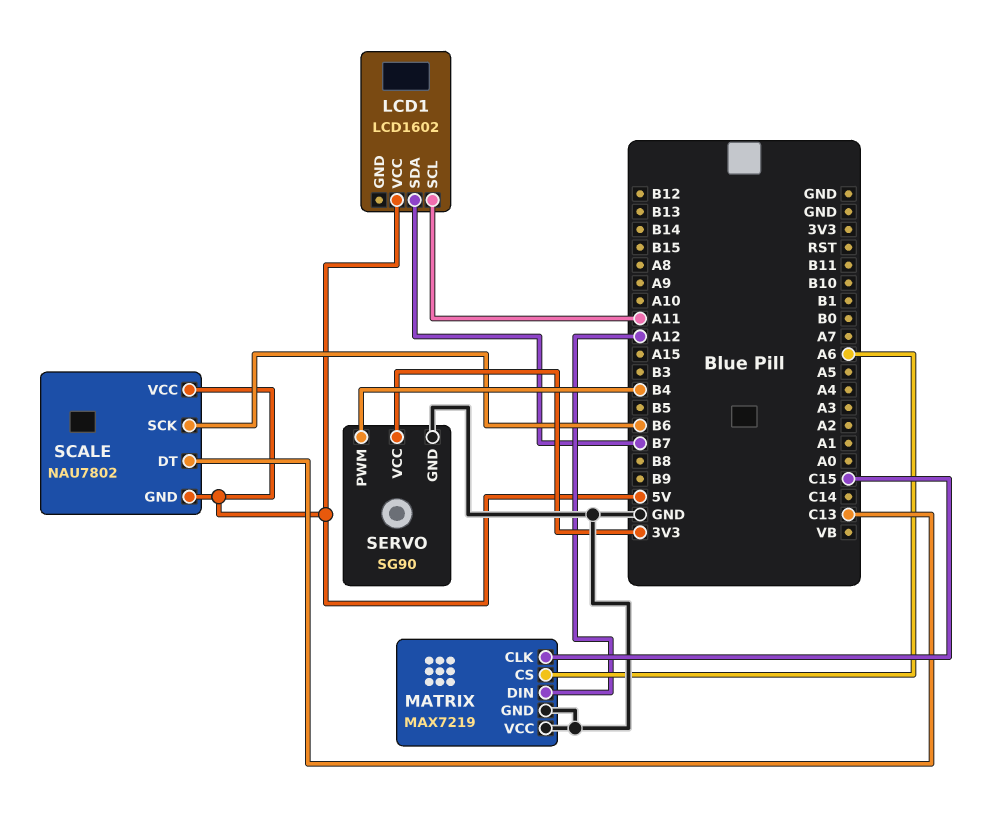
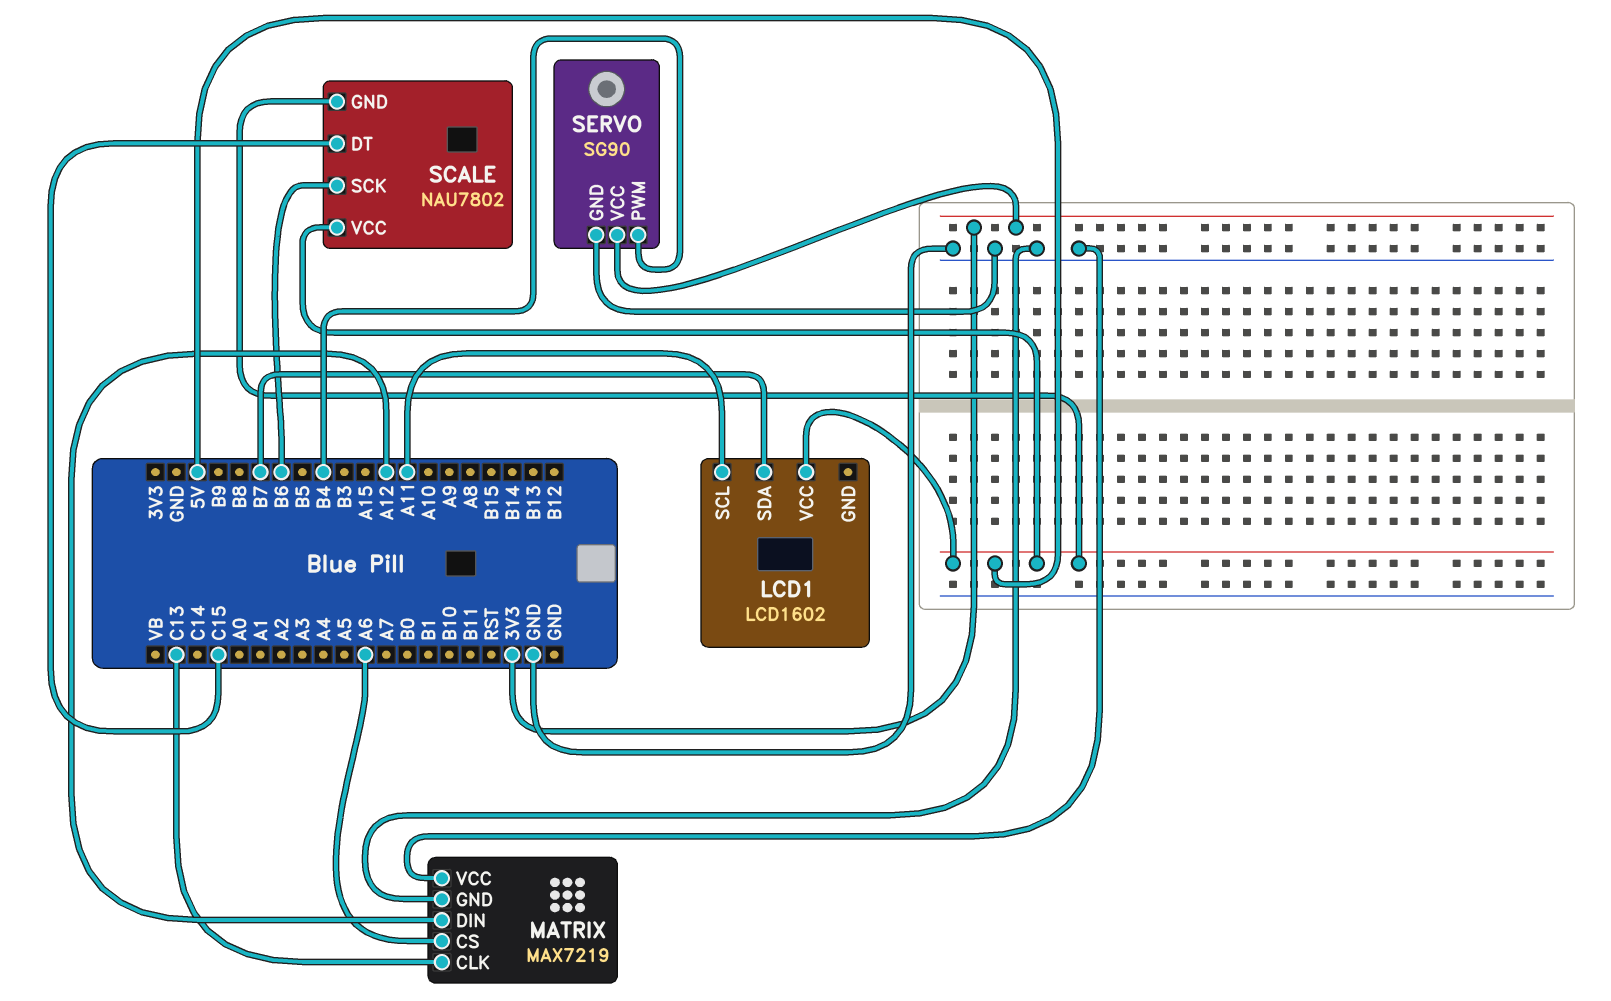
MATRIX pin CLK: C15 -> C13
SCALE pin DT: C13 -> C15

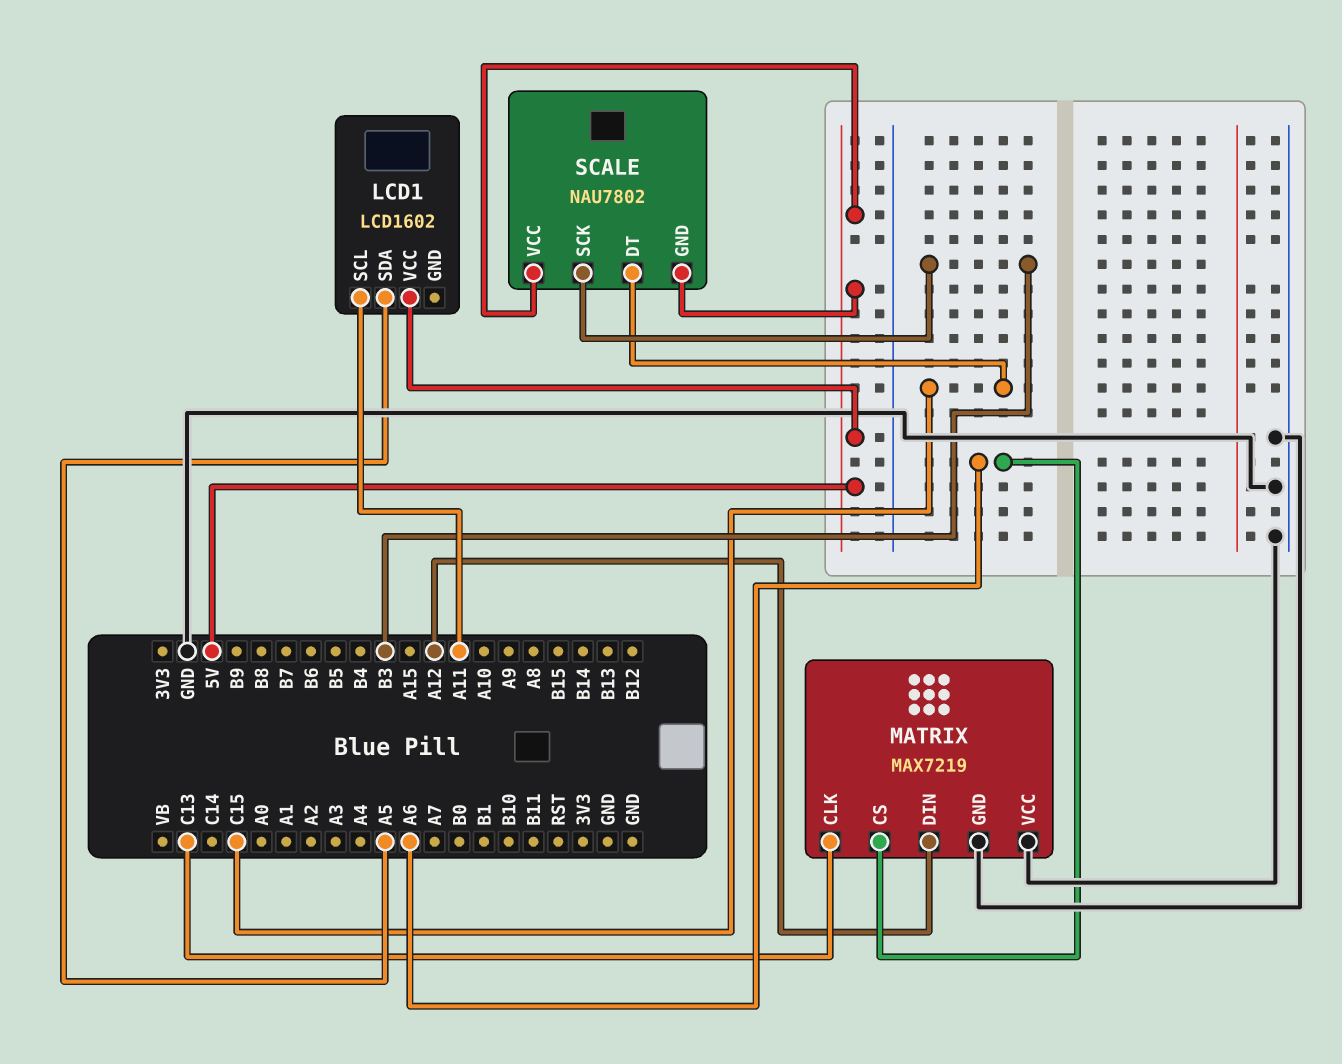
LCD1 pin SDA: B7 -> A5
SCALE pin SCK: B6 -> B3
SERVO: SG90 -> none
SERVO pin GND: GND -> none
SERVO pin PWM: B4 -> none
SERVO pin VCC: 3V3 -> none

